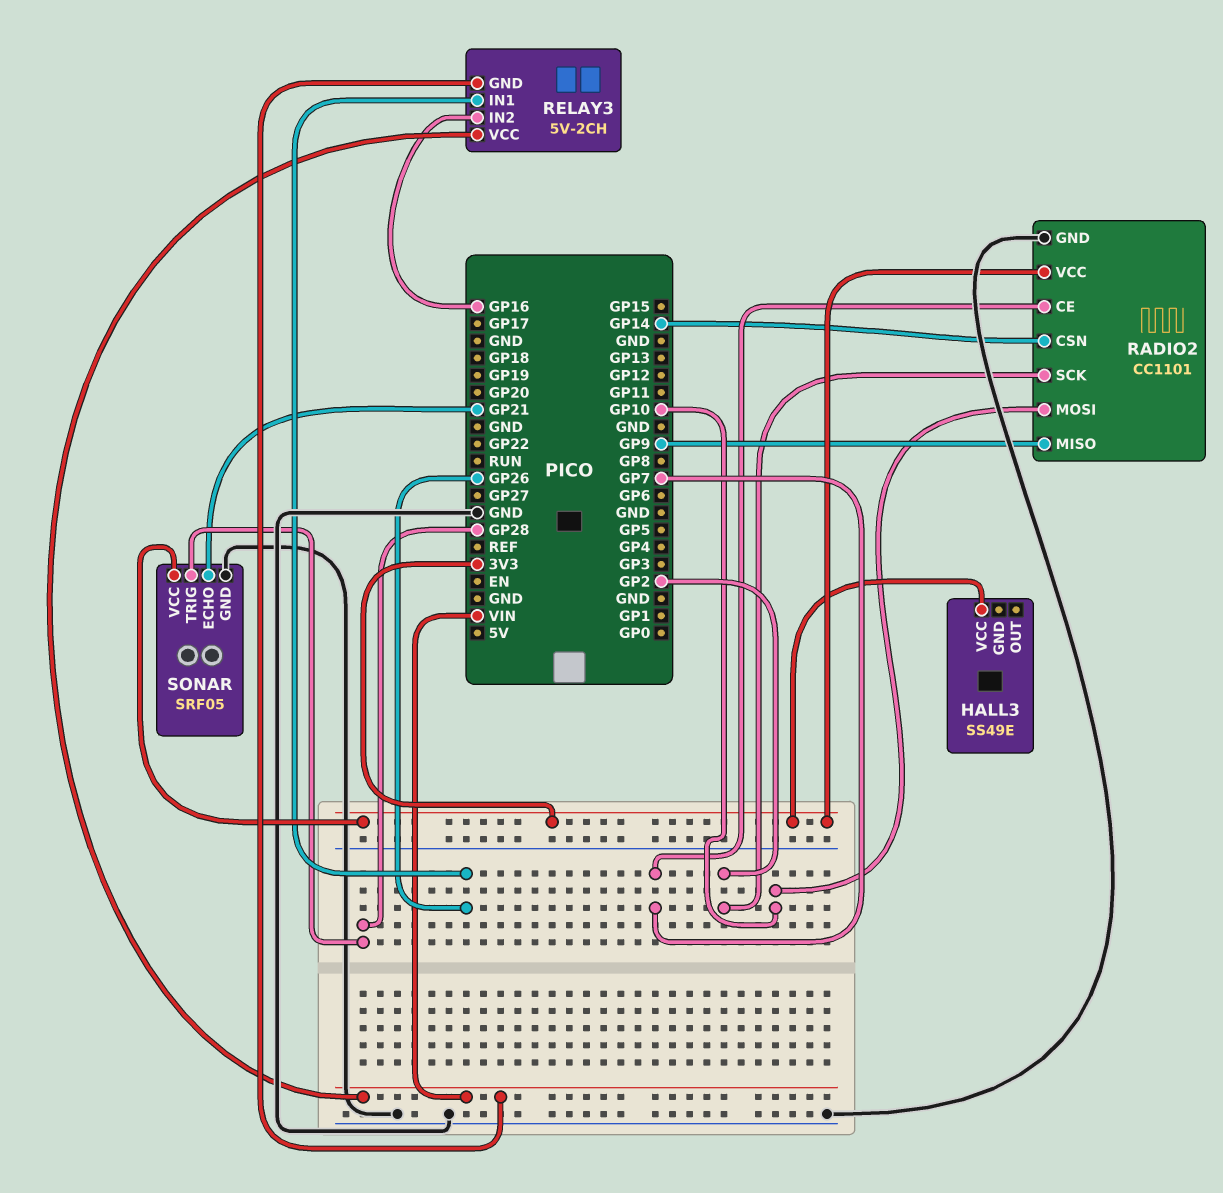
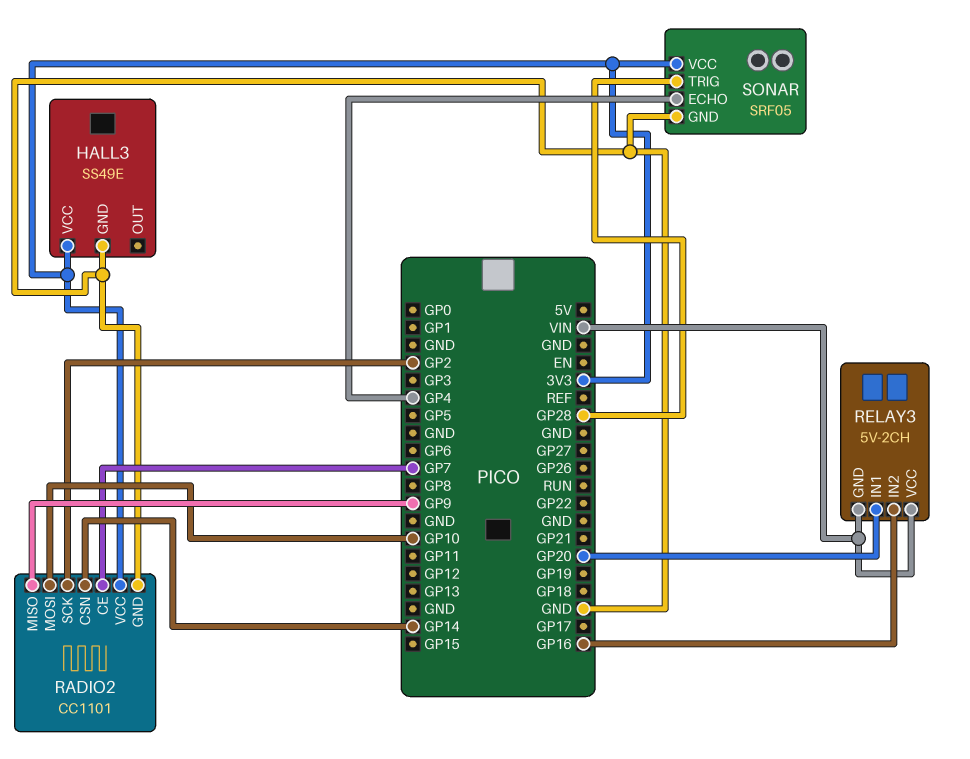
HALL3 pin GND: none -> GND
RELAY3 pin IN1: GP26 -> GP20
SONAR pin ECHO: GP21 -> GP4

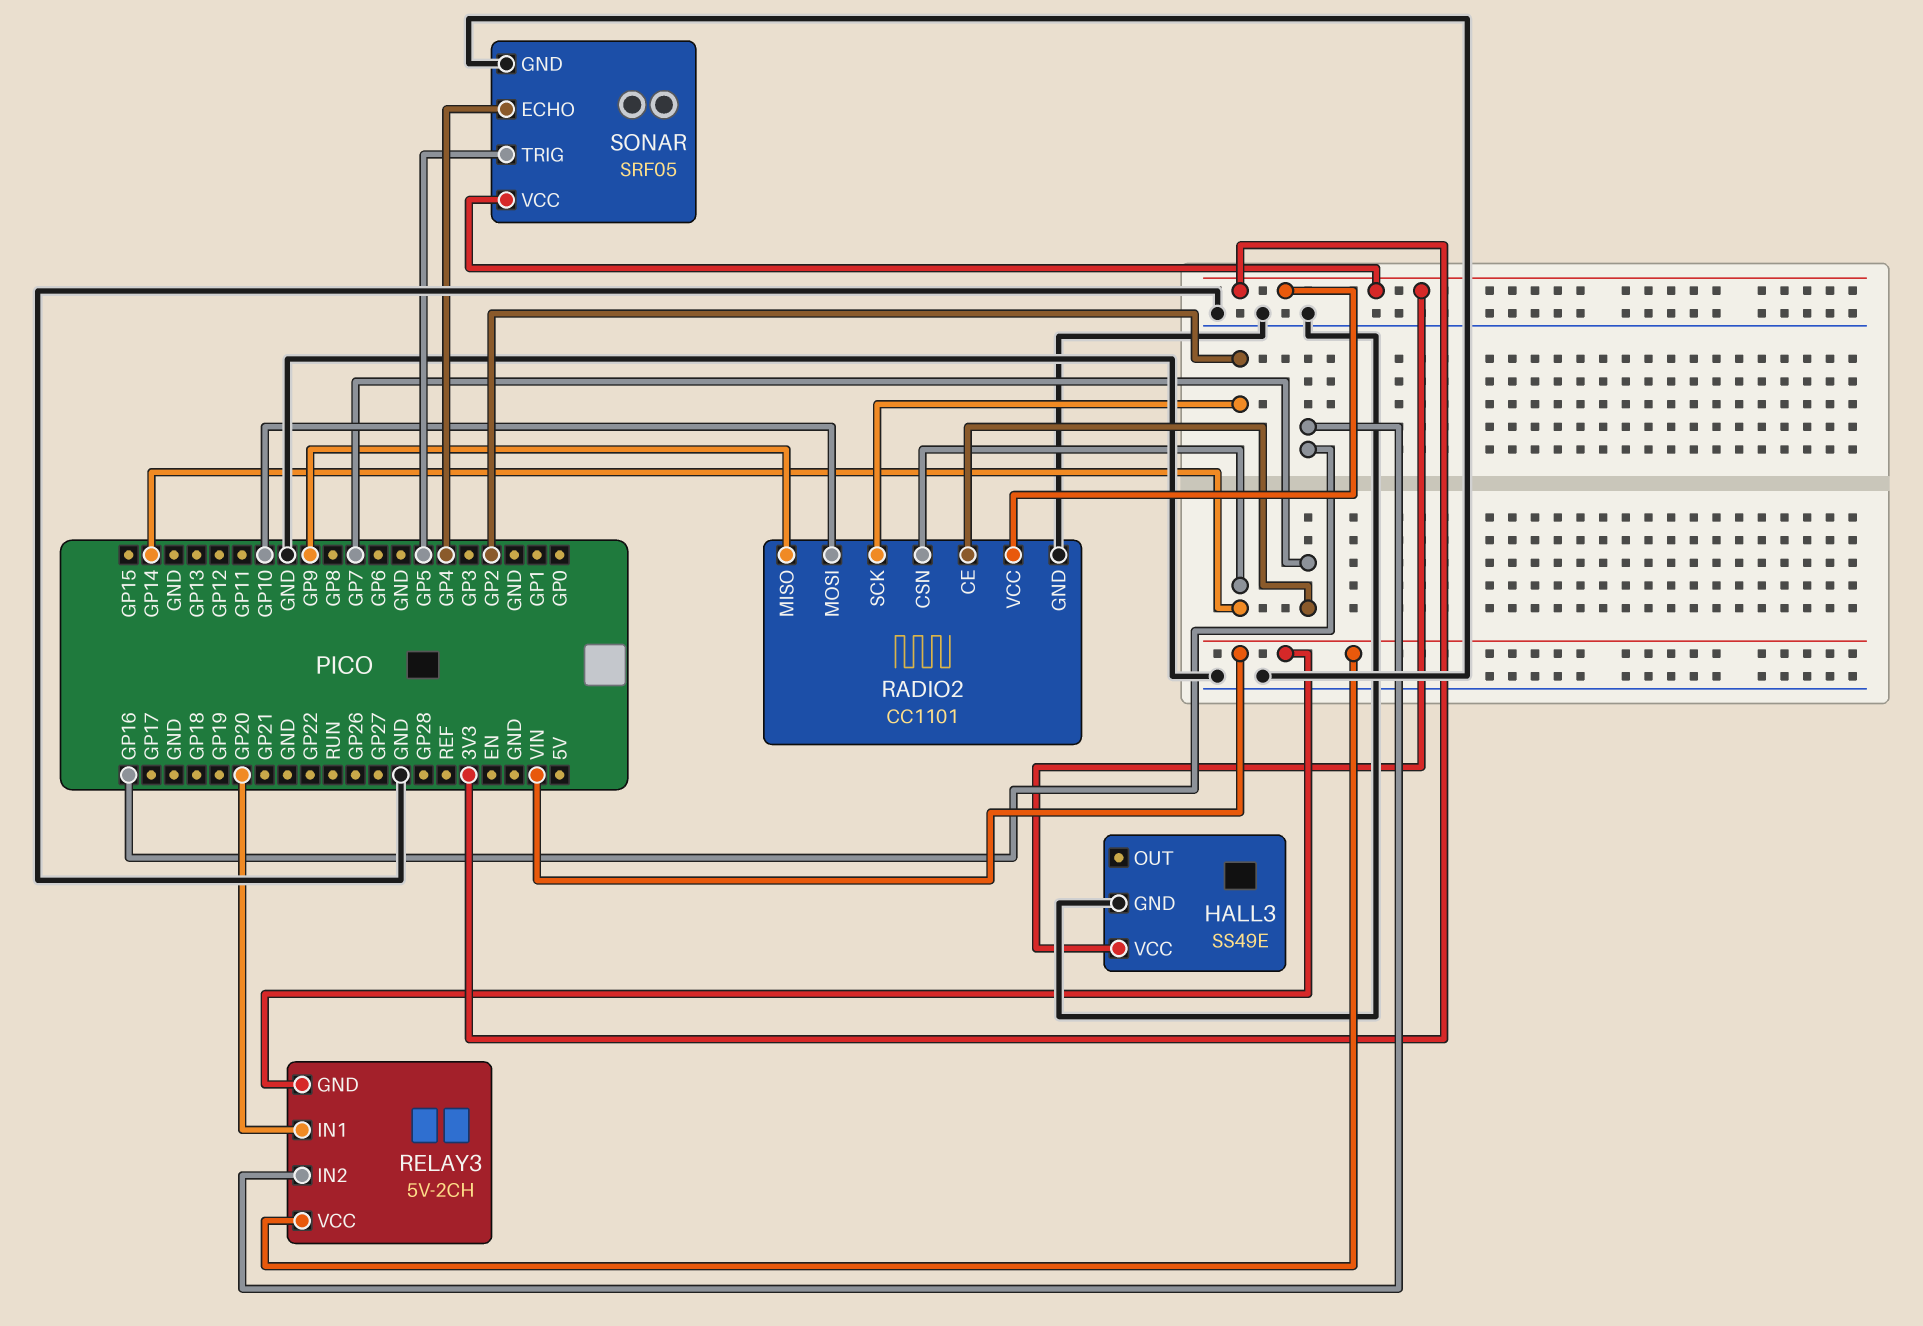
SONAR pin TRIG: GP28 -> GP5

